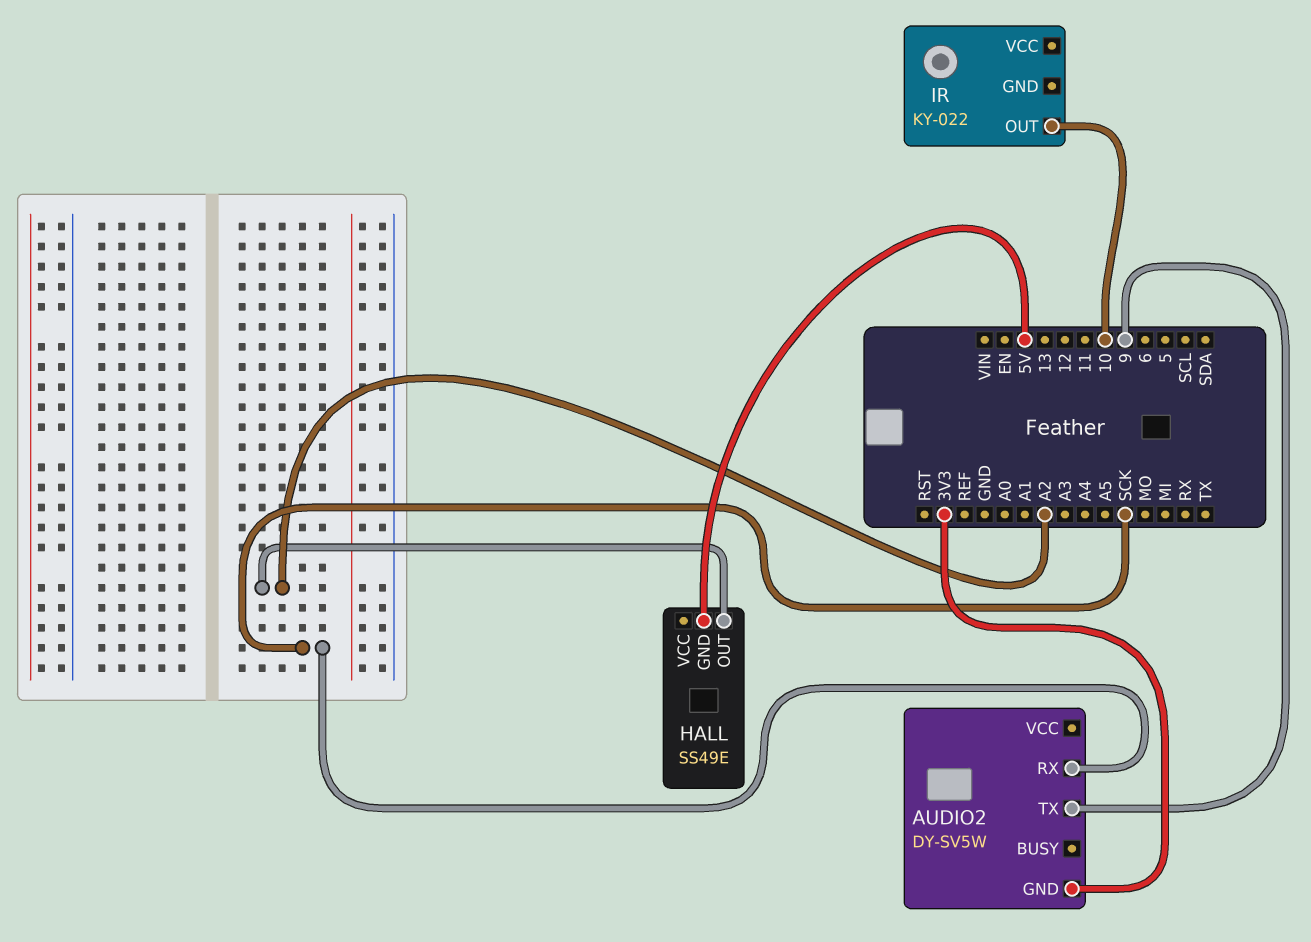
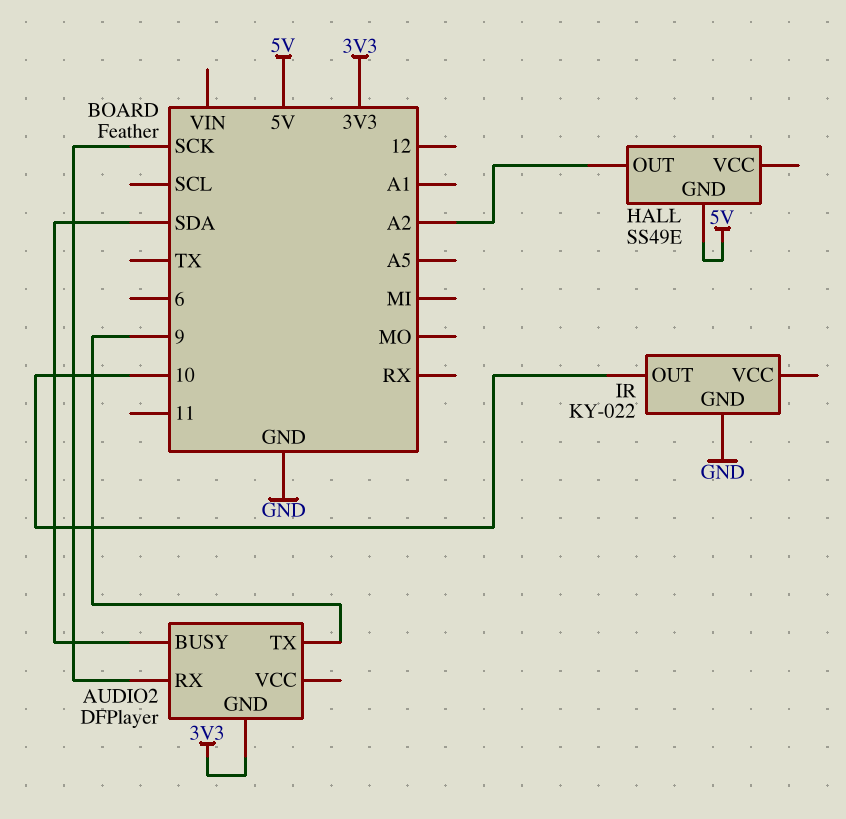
AUDIO2: DY-SV5W -> DFPlayer
AUDIO2 pin BUSY: none -> SDA
IR pin GND: none -> GND

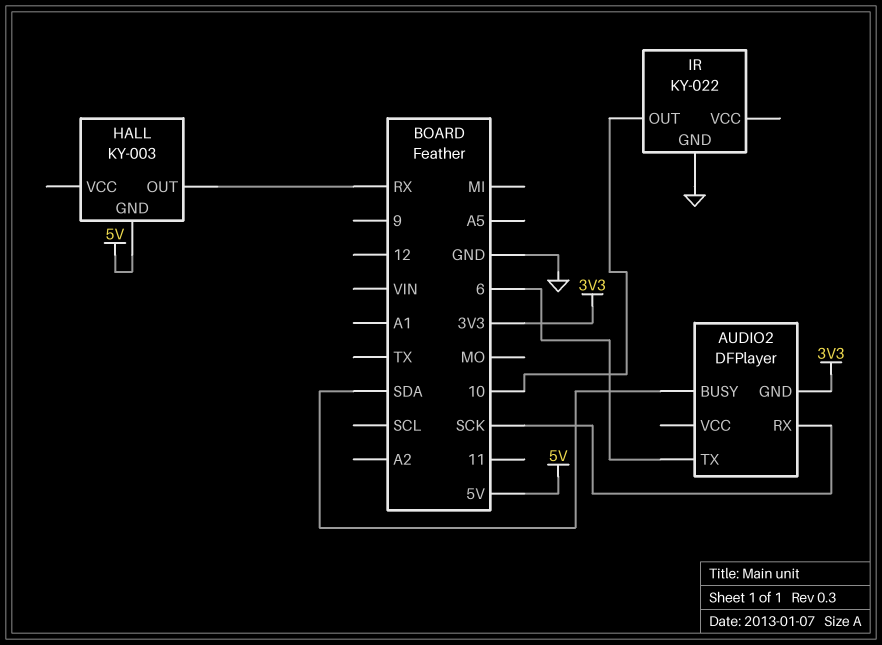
AUDIO2 pin TX: 9 -> 6
HALL: SS49E -> KY-003
HALL pin OUT: A2 -> RX

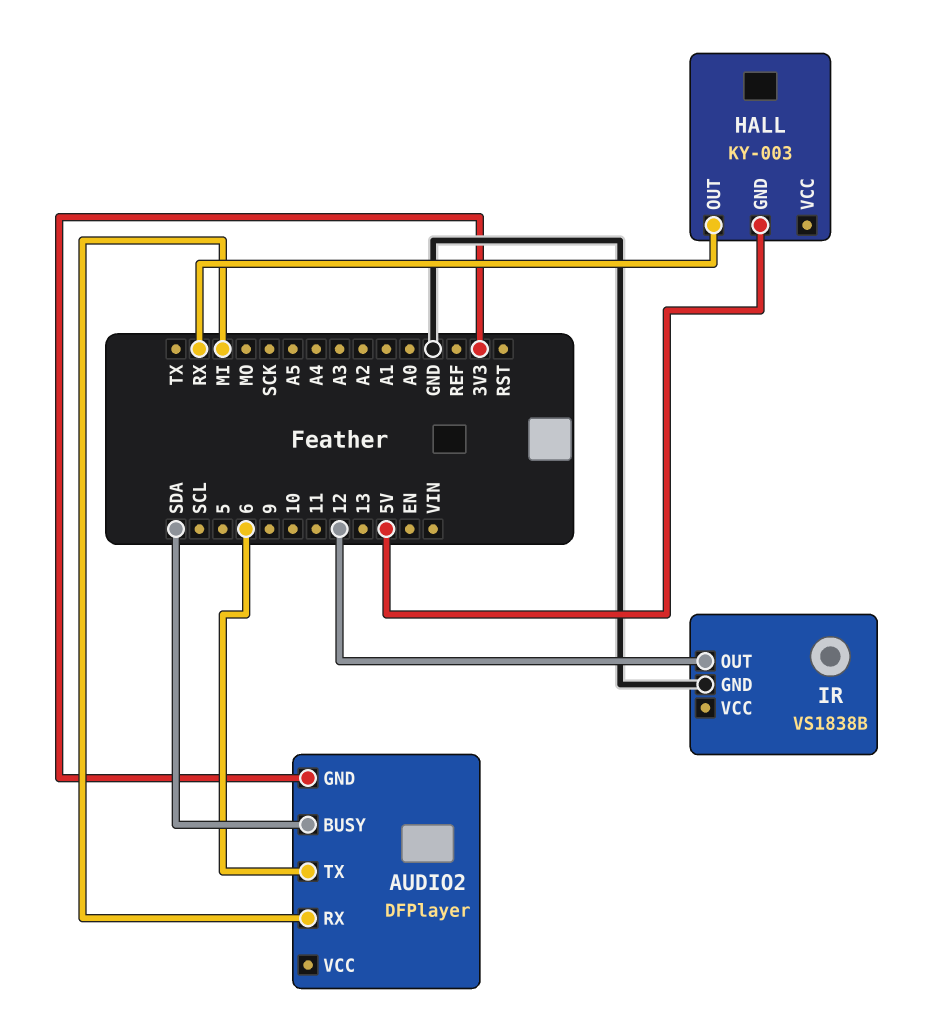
AUDIO2 pin RX: SCK -> MI
IR: KY-022 -> VS1838B
IR pin OUT: 10 -> 12

